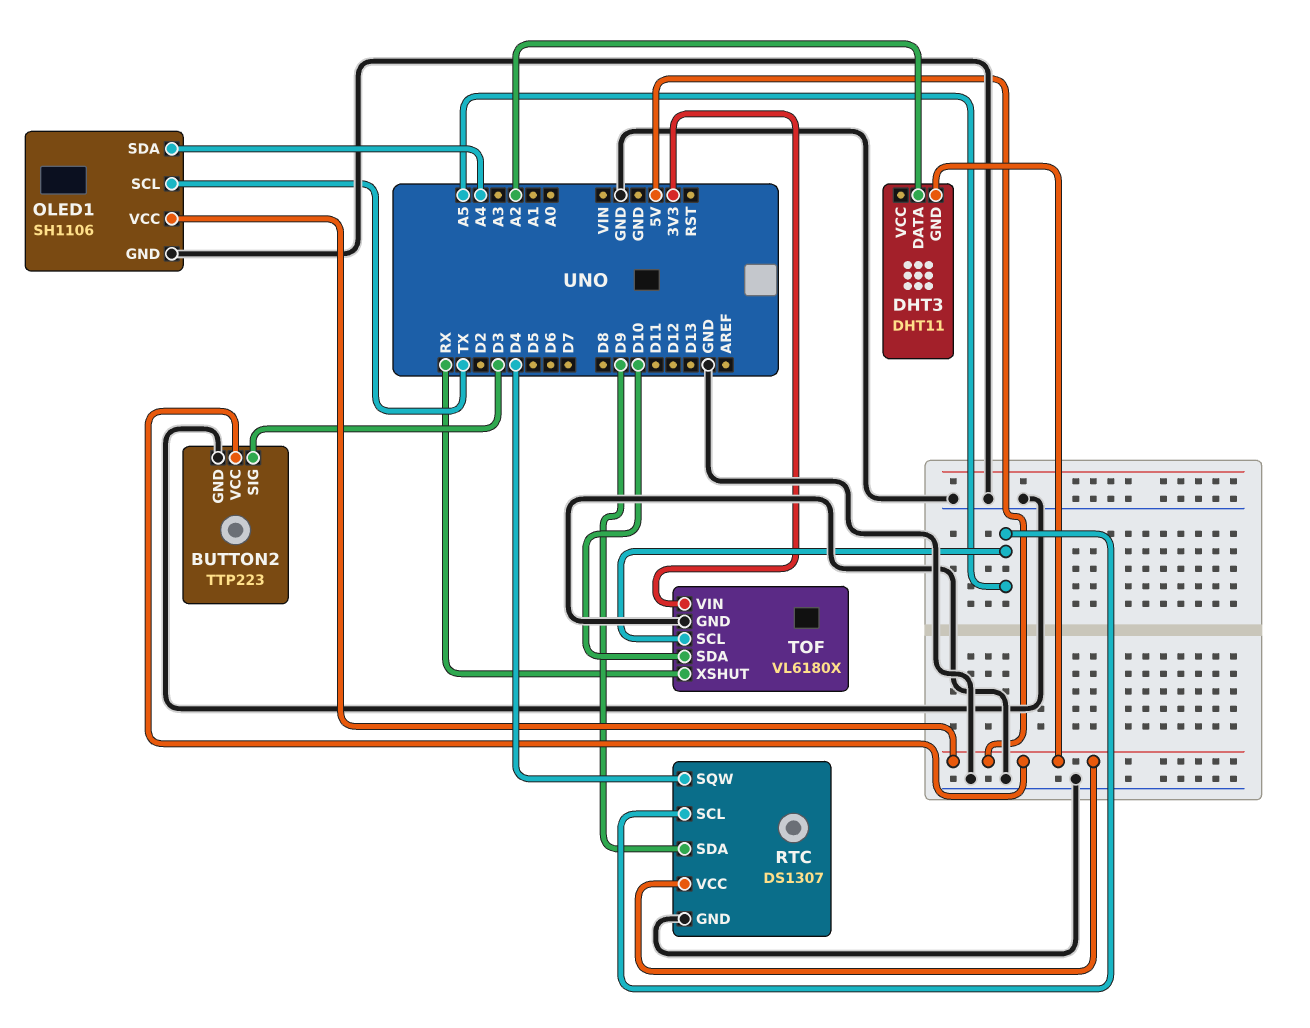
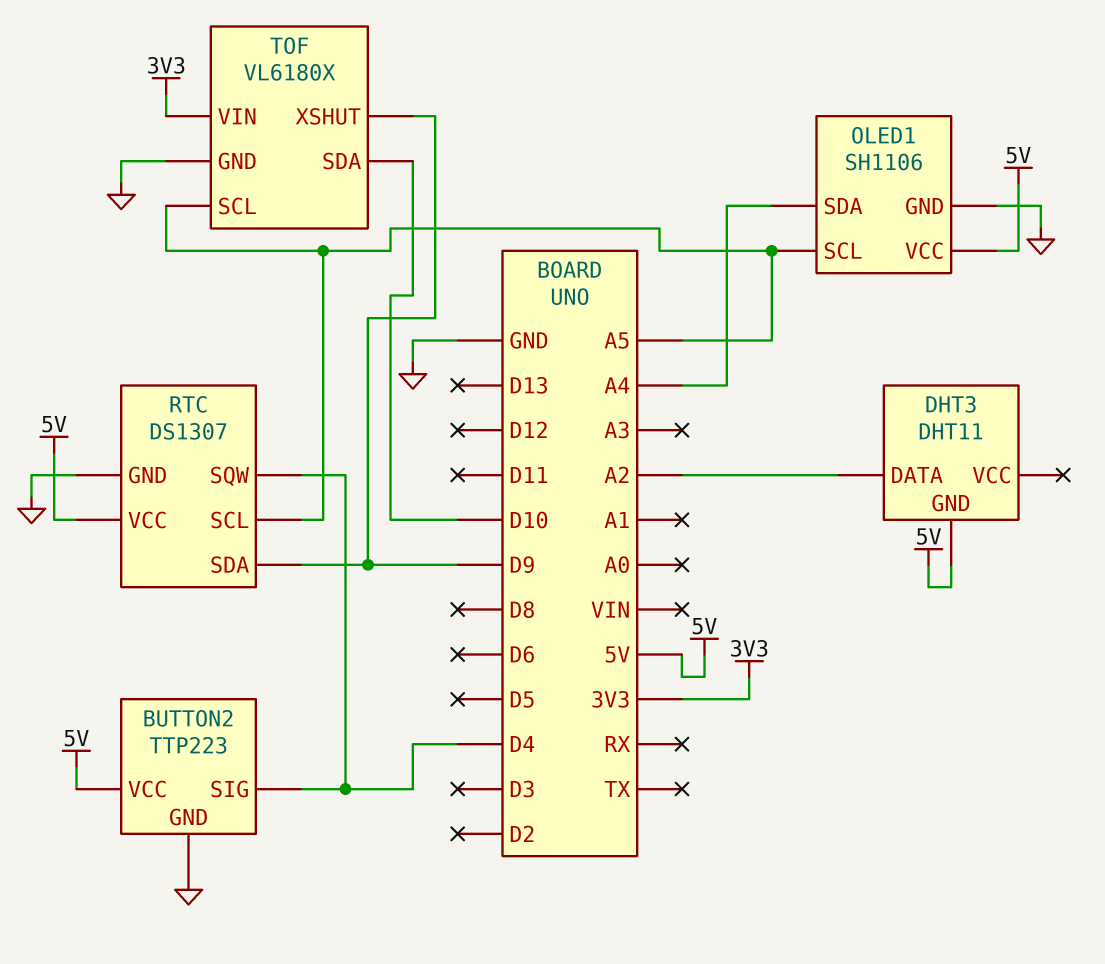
BUTTON2 pin SIG: D3 -> D4
OLED1 pin SCL: TX -> A5
TOF pin XSHUT: RX -> D9

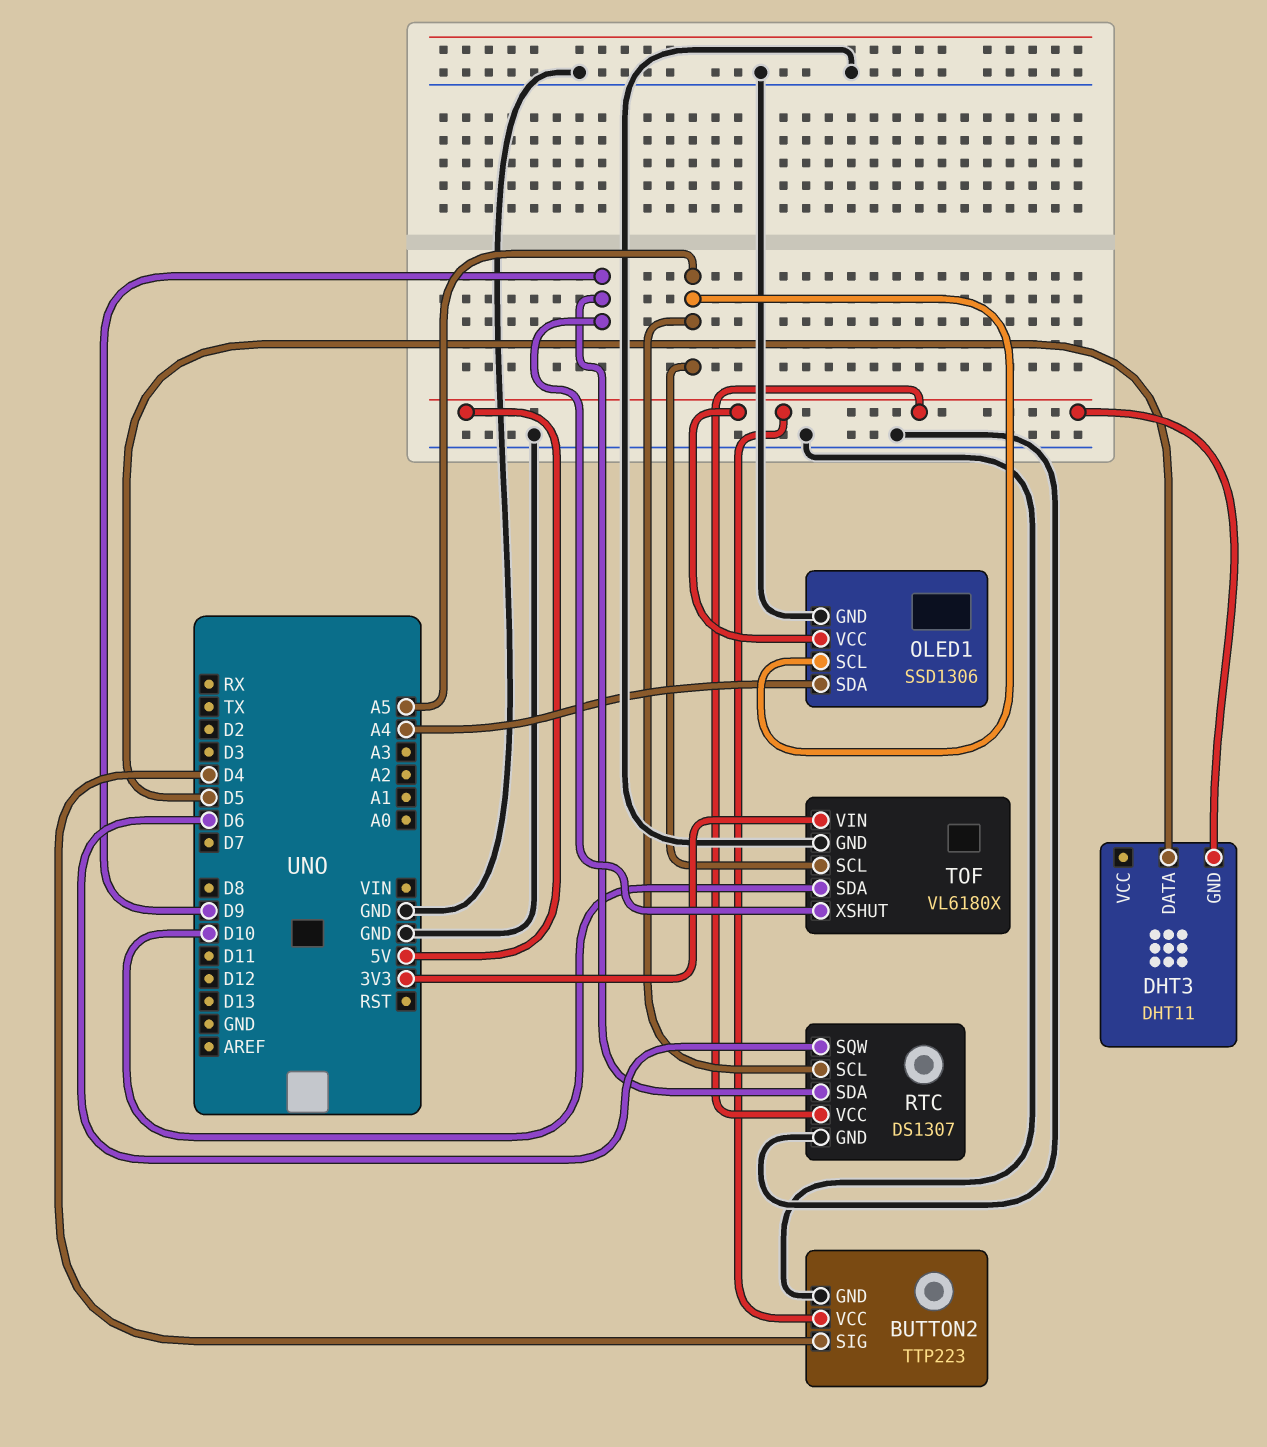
DHT3 pin DATA: A2 -> D5
OLED1: SH1106 -> SSD1306
RTC pin SQW: D4 -> D6

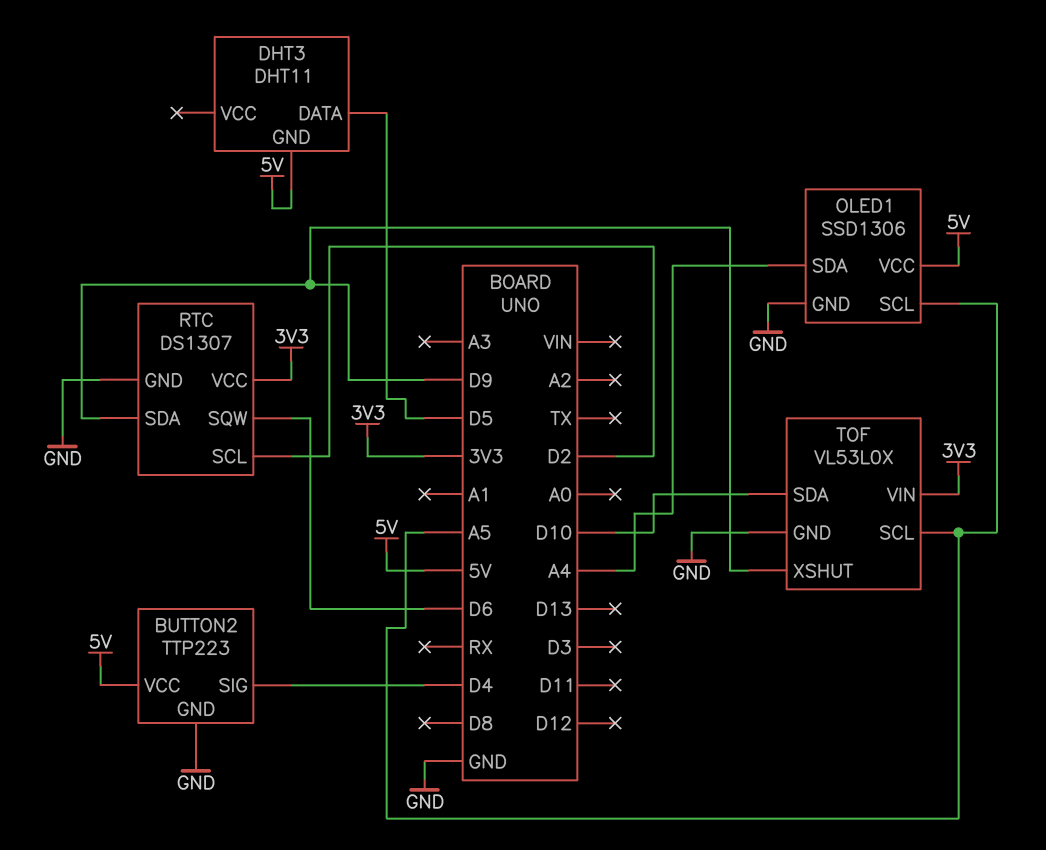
RTC pin SCL: A5 -> D2
RTC pin VCC: 5V -> 3V3
TOF: VL6180X -> VL53L0X

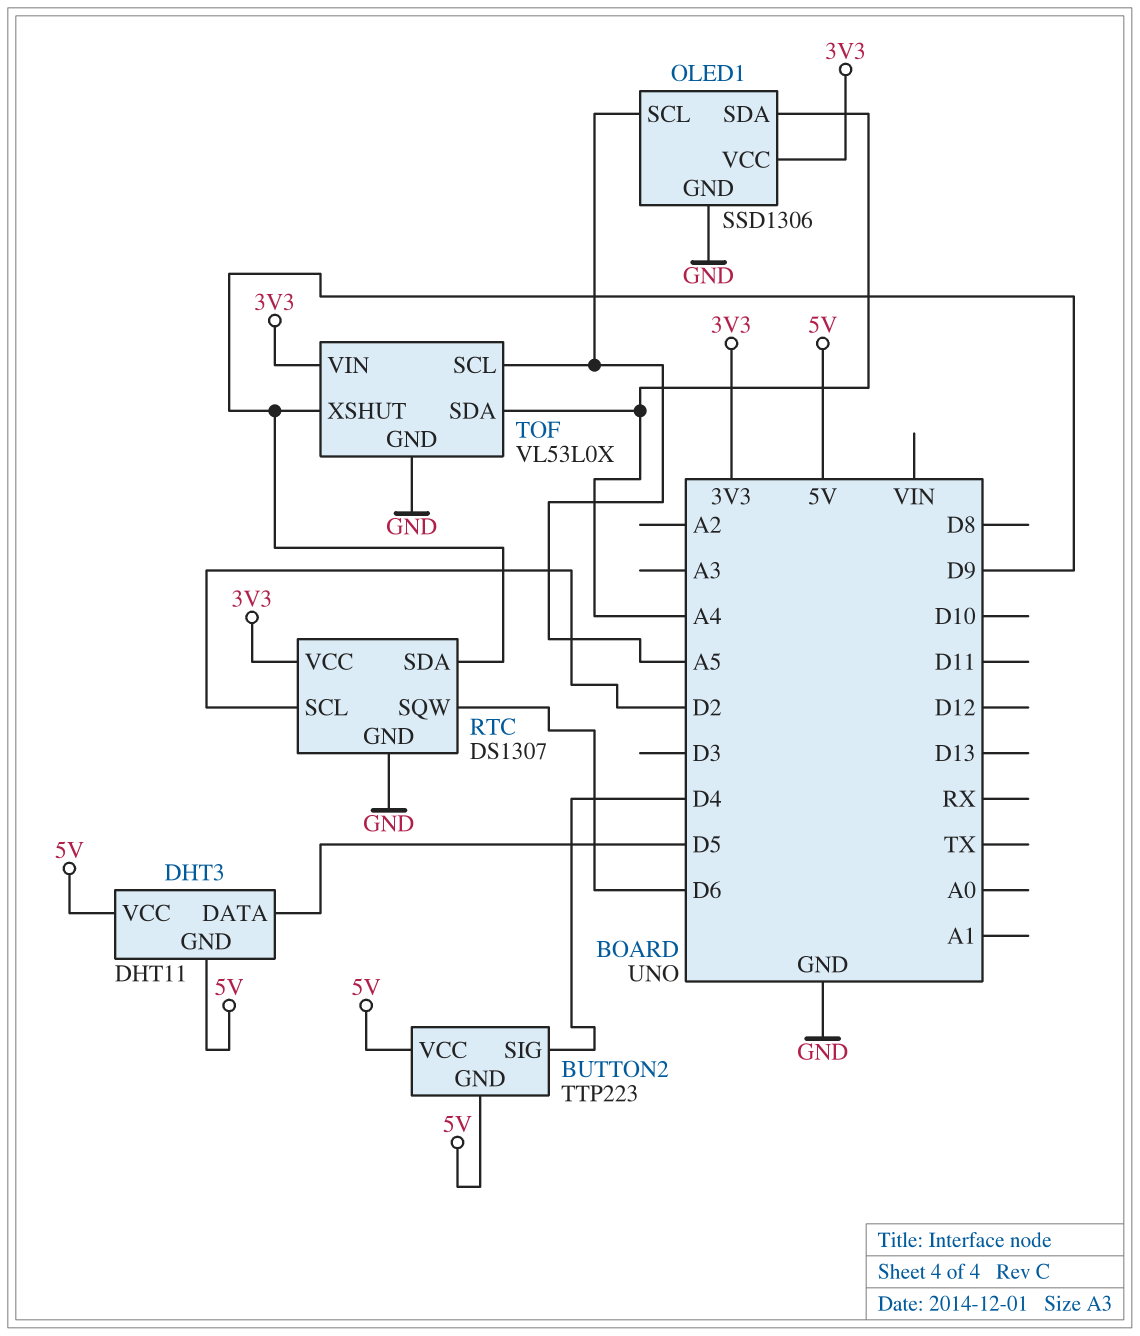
BUTTON2 pin GND: GND -> 5V
DHT3 pin VCC: none -> 5V
OLED1 pin VCC: 5V -> 3V3
TOF pin SDA: D10 -> A4

